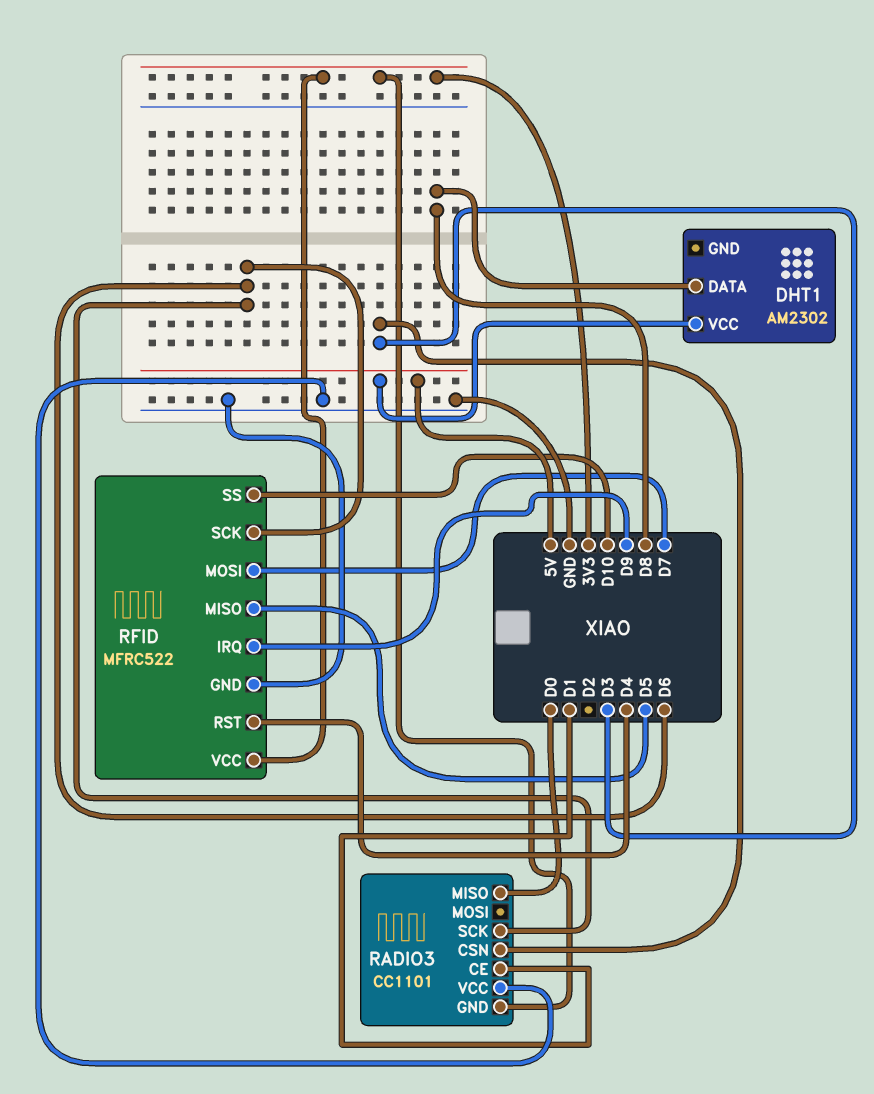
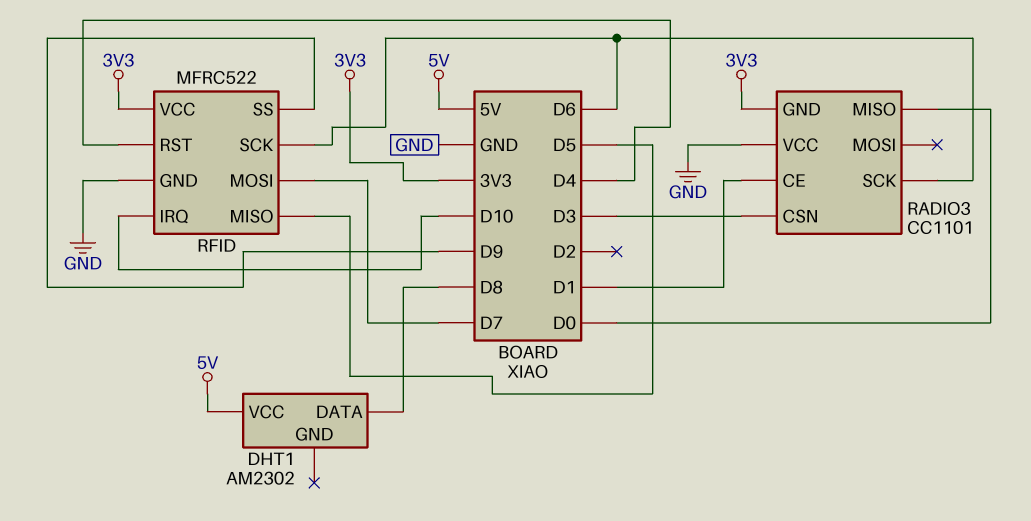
RFID pin IRQ: D9 -> D10
RFID pin SS: D10 -> D9

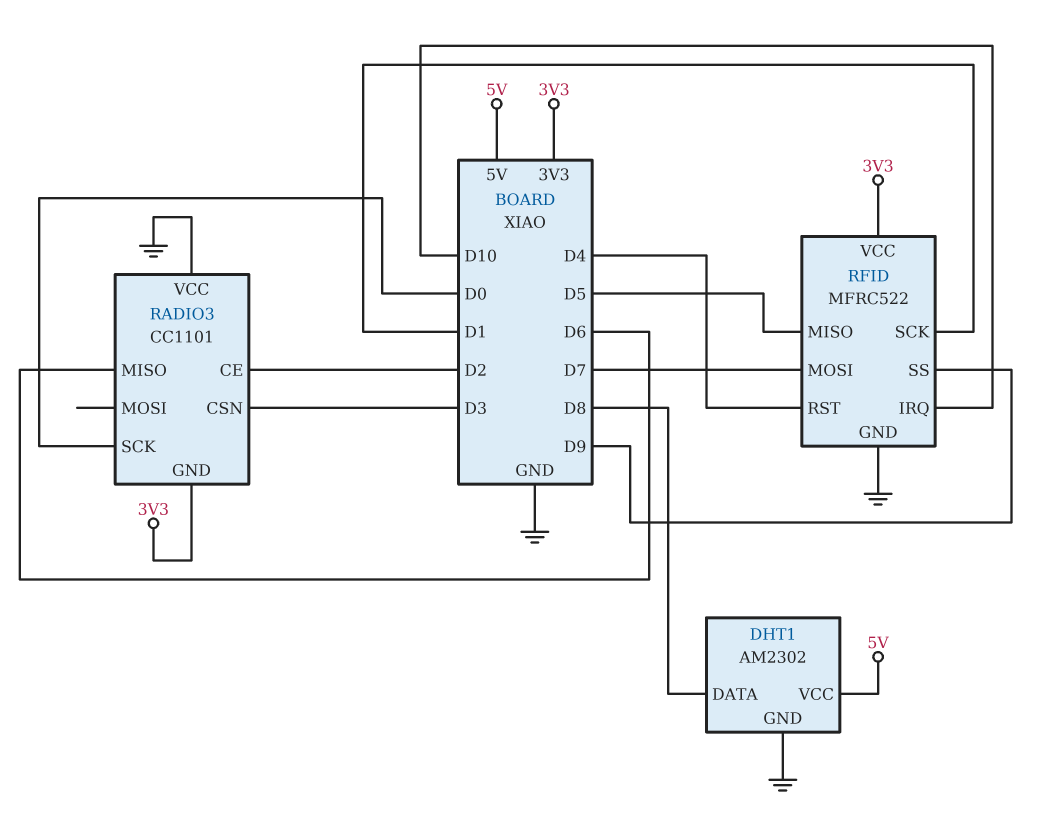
DHT1 pin GND: none -> GND
RADIO3 pin CE: D1 -> D2
RADIO3 pin MISO: D0 -> D6
RADIO3 pin SCK: D6 -> D0
RFID pin SCK: D6 -> D1

